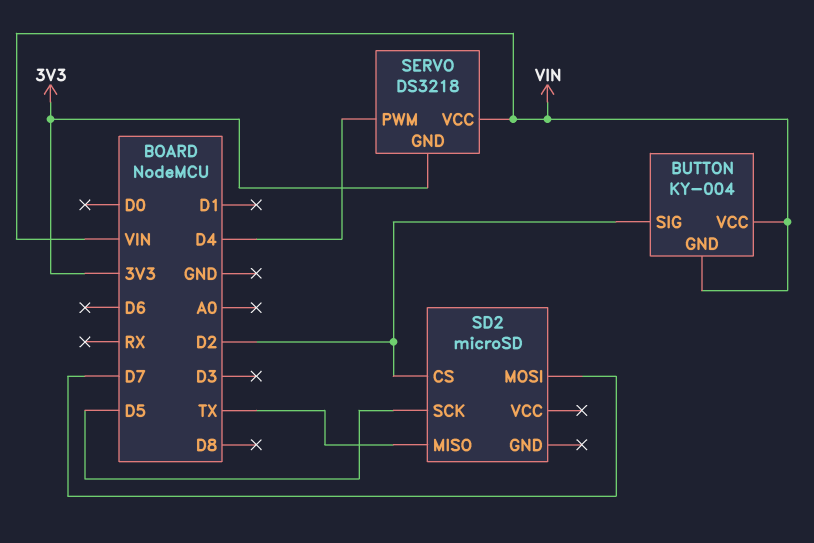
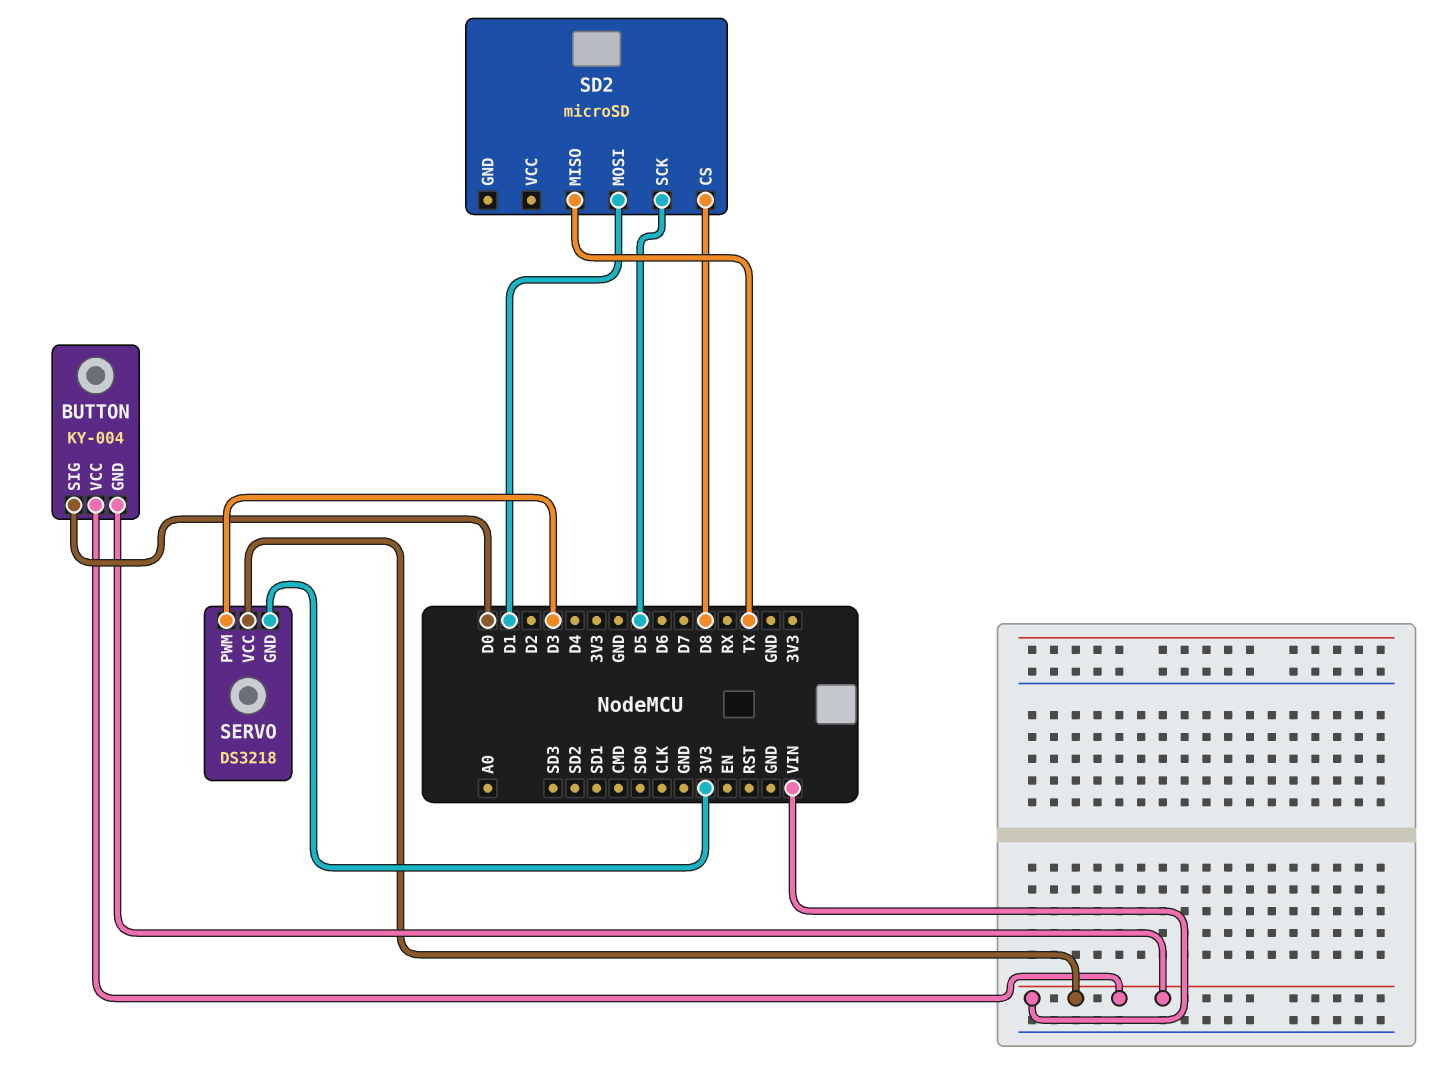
BUTTON pin SIG: D2 -> D0
SD2 pin CS: D2 -> D8
SD2 pin MOSI: D7 -> D1
SERVO pin PWM: D4 -> D3

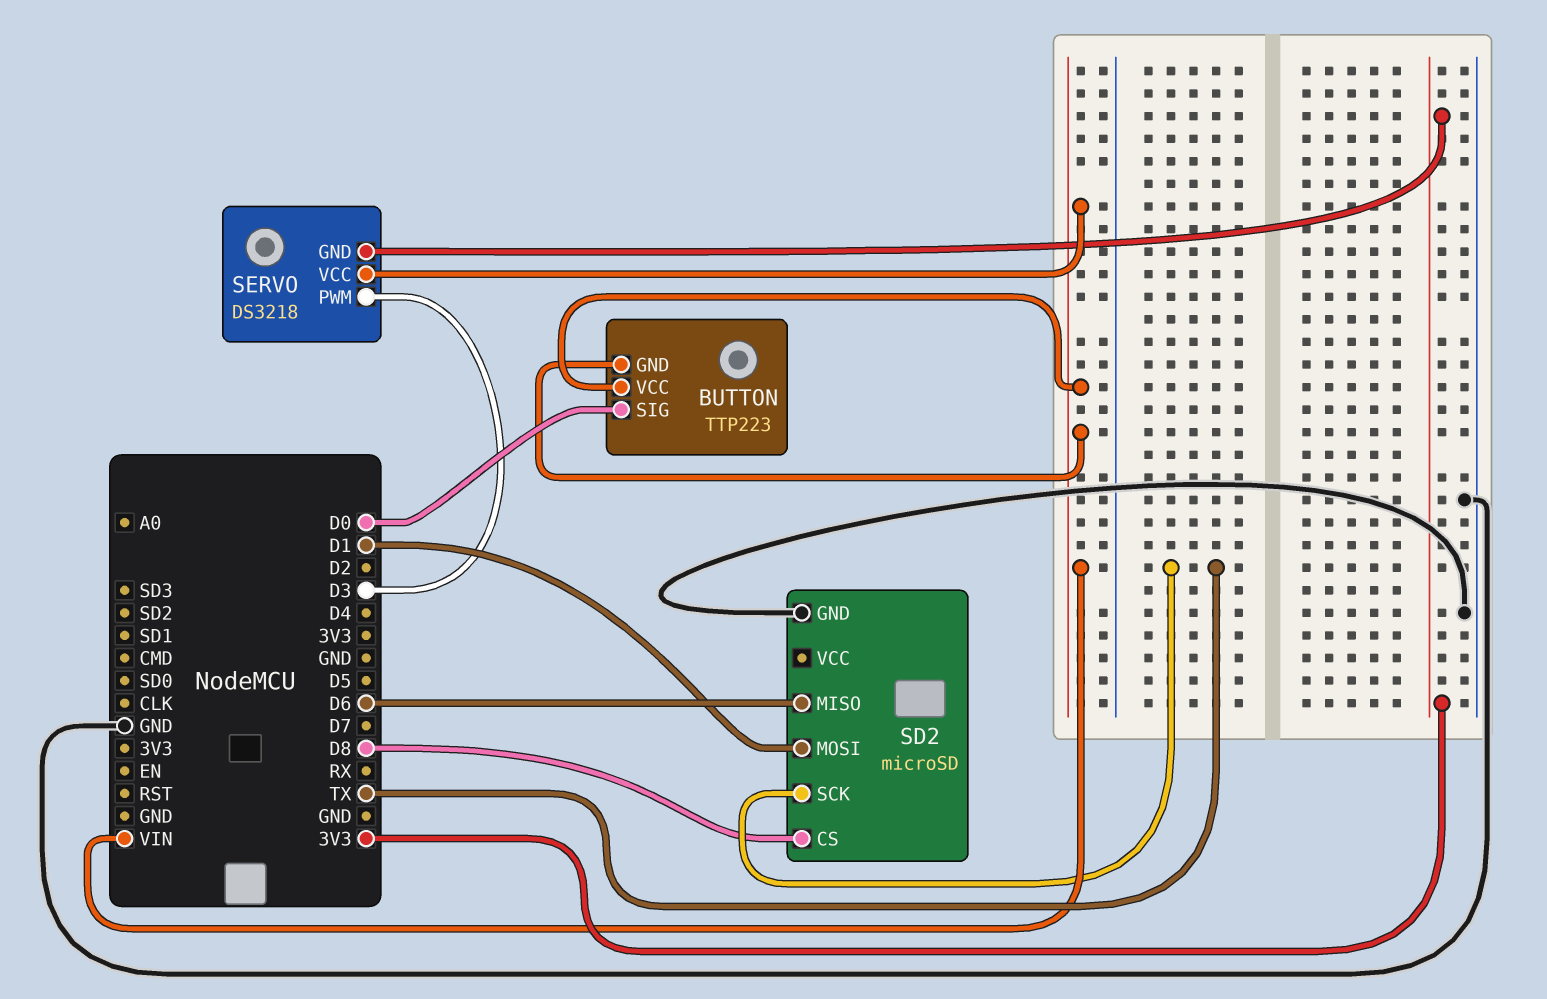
BUTTON: KY-004 -> TTP223
SD2 pin GND: none -> GND
SD2 pin MISO: TX -> D6
SD2 pin SCK: D5 -> TX

